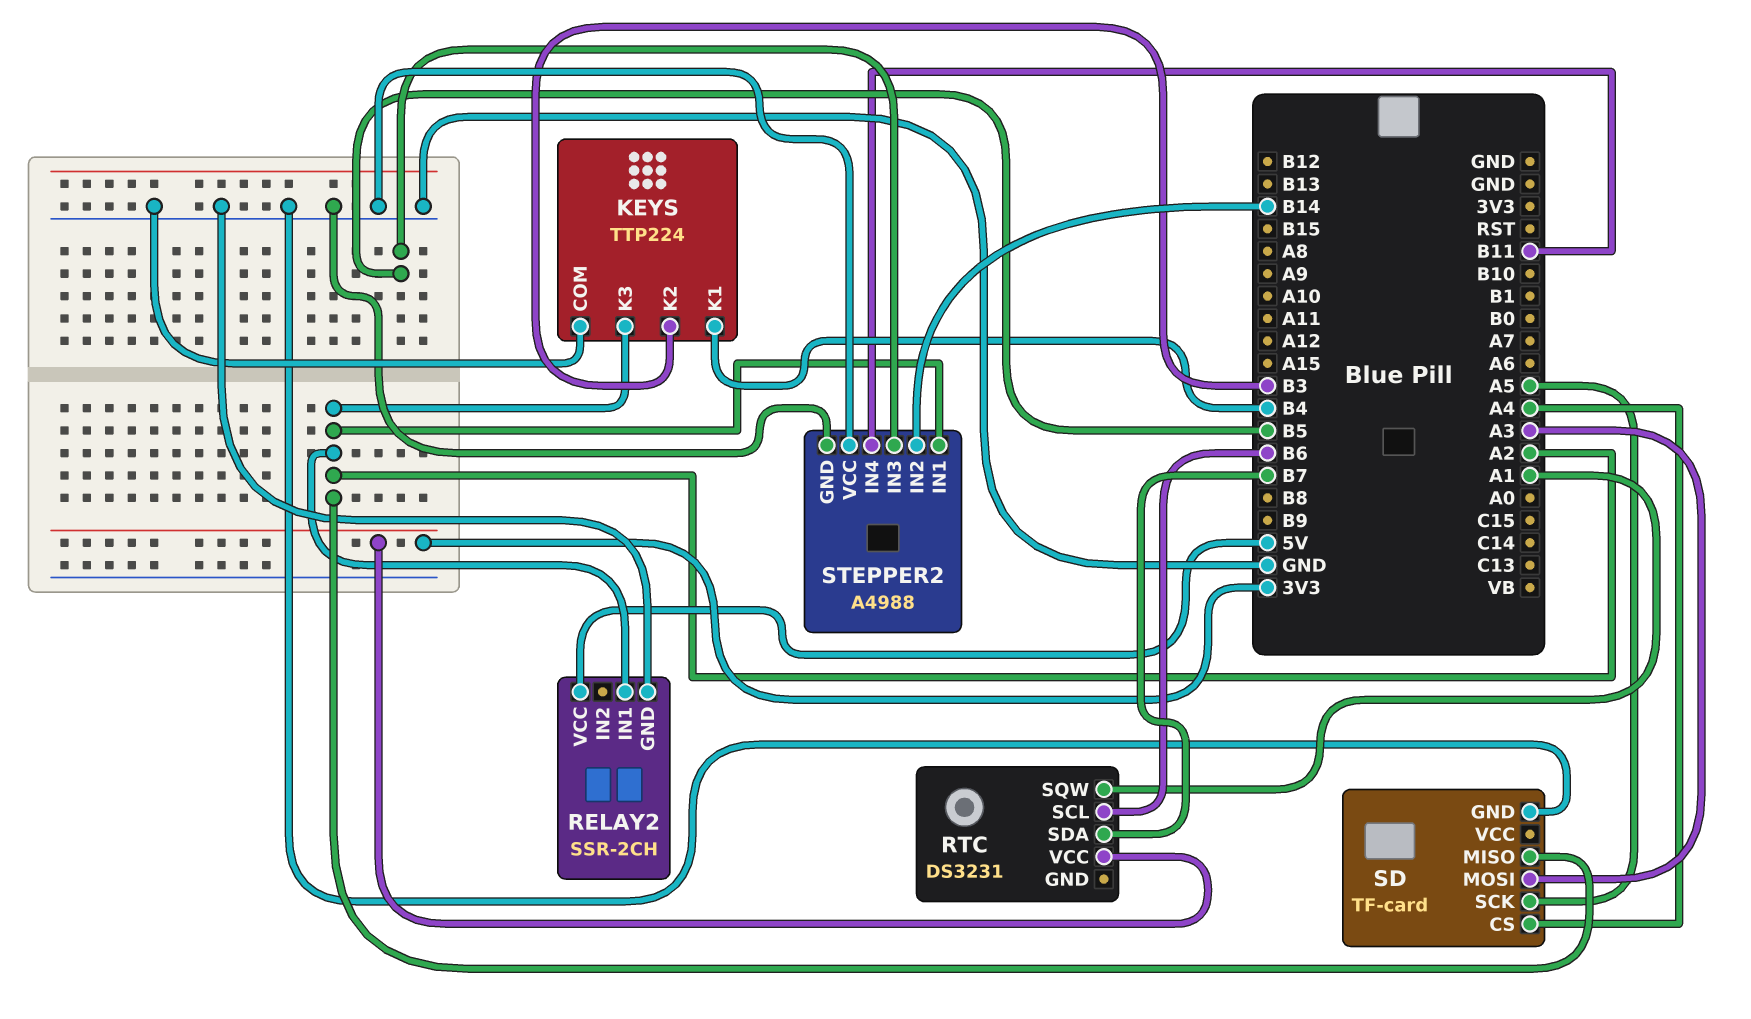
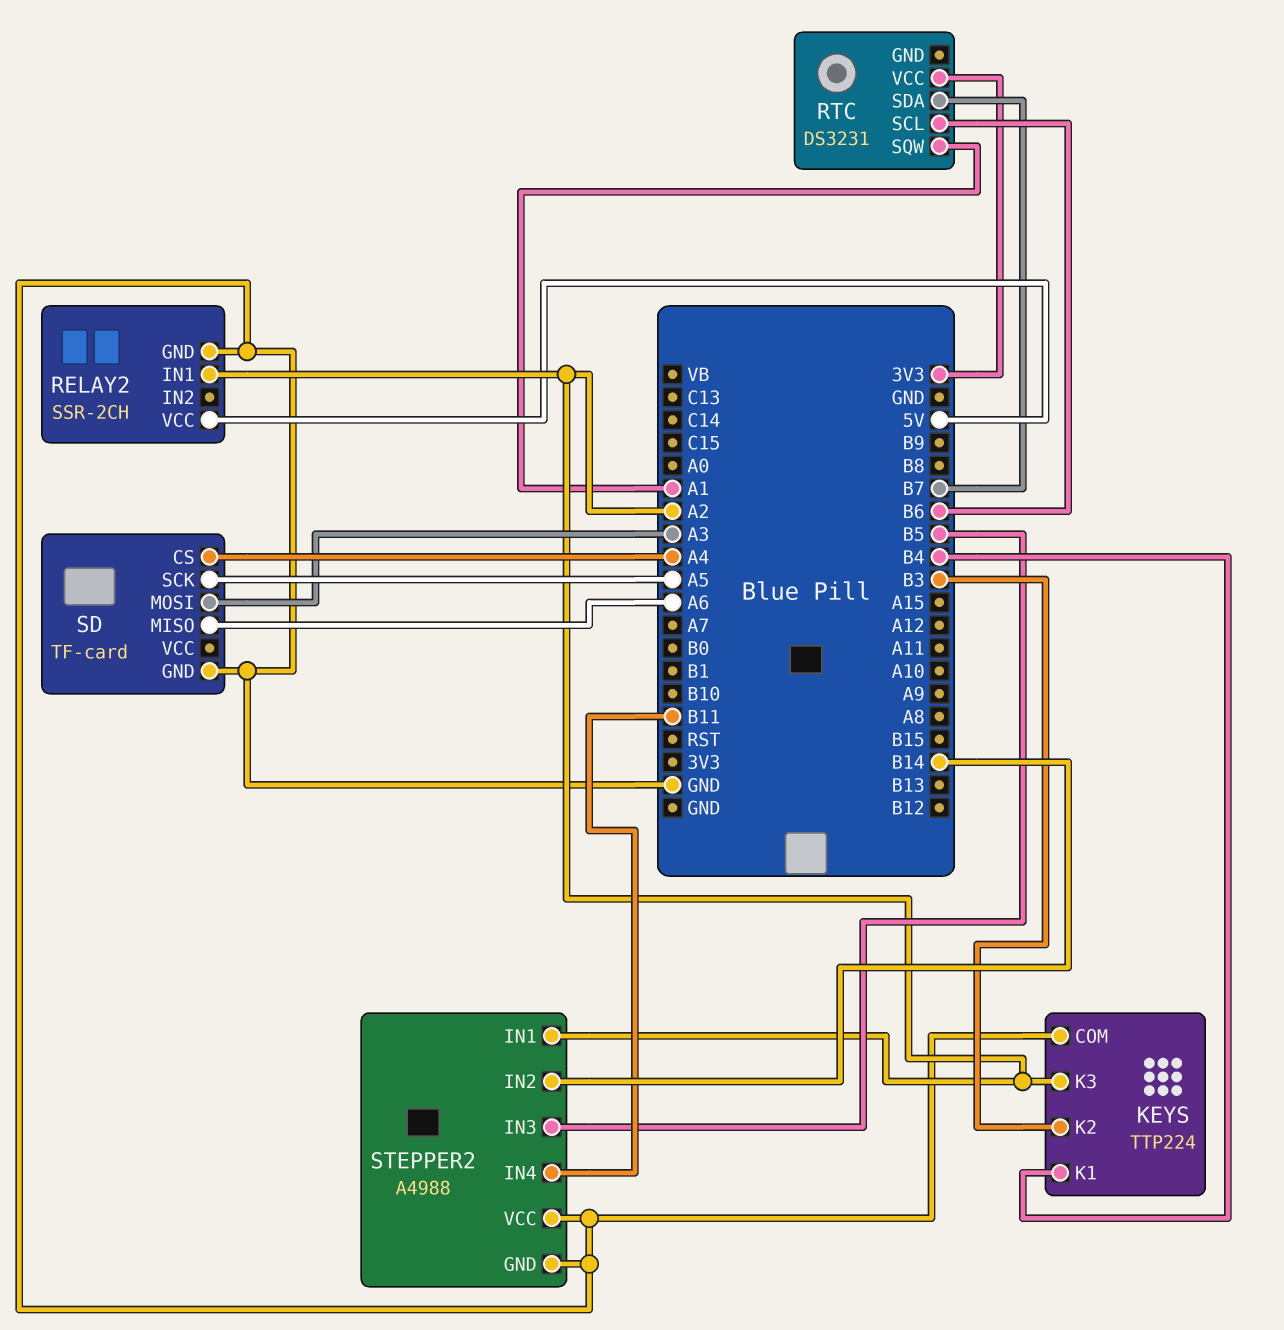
SD pin MISO: A2 -> A6

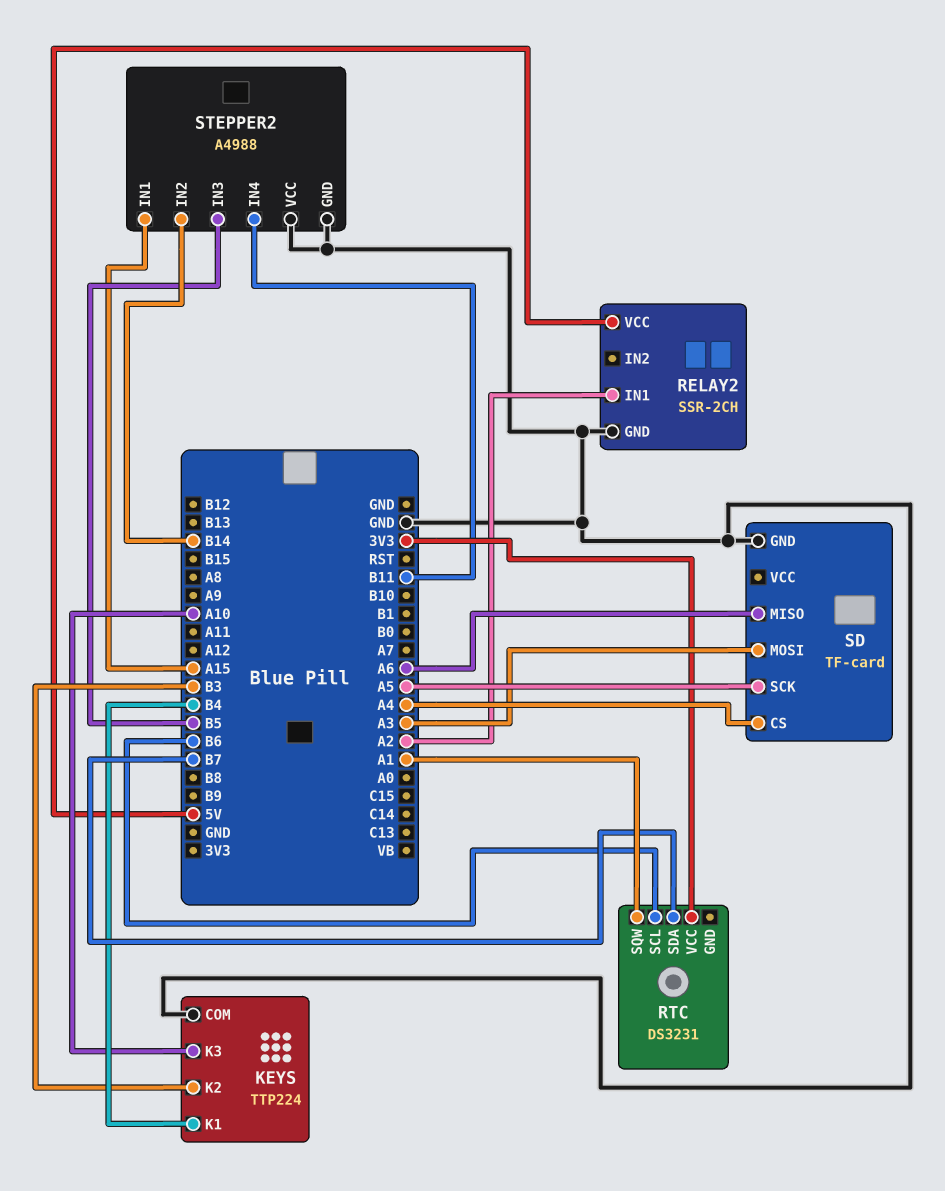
KEYS pin K3: A2 -> A10
STEPPER2 pin IN1: A2 -> A15

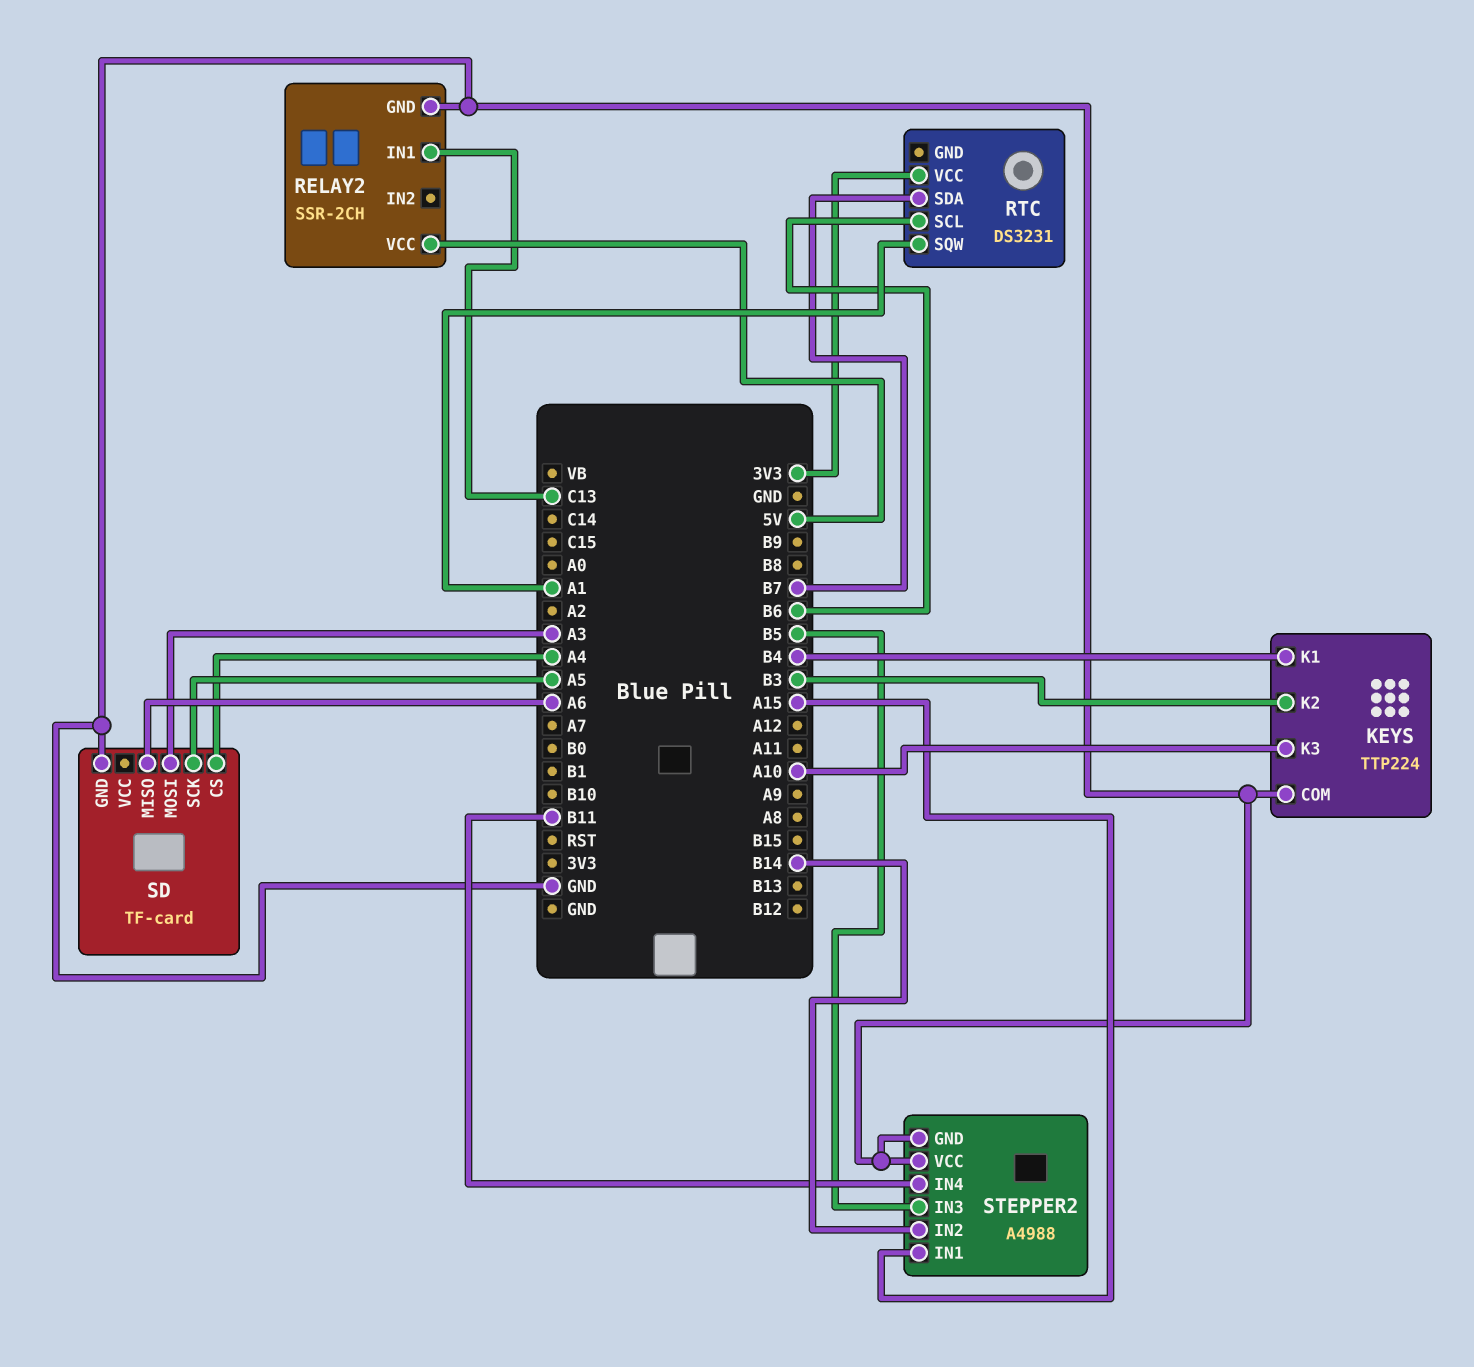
RELAY2 pin IN1: A2 -> C13

